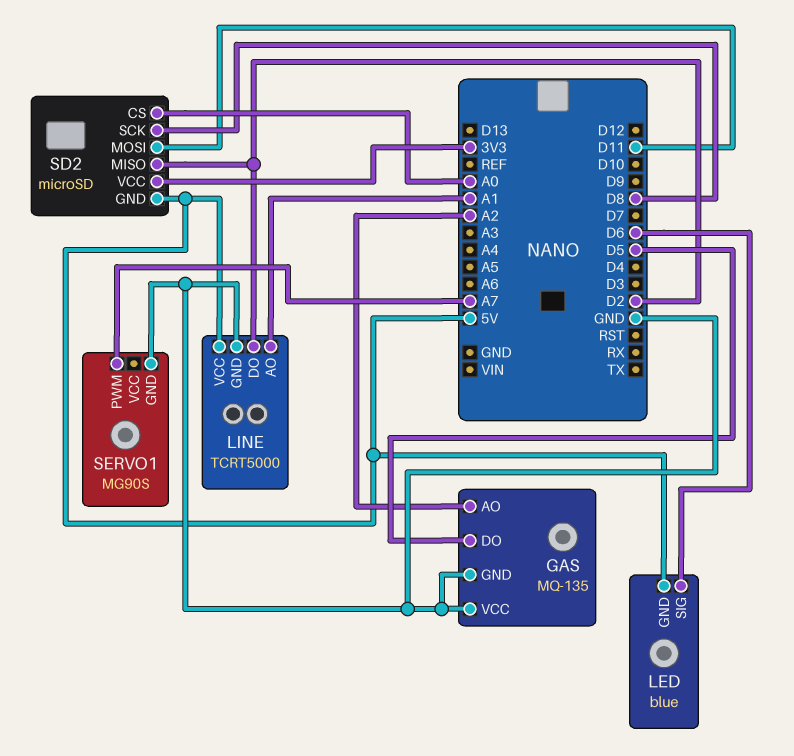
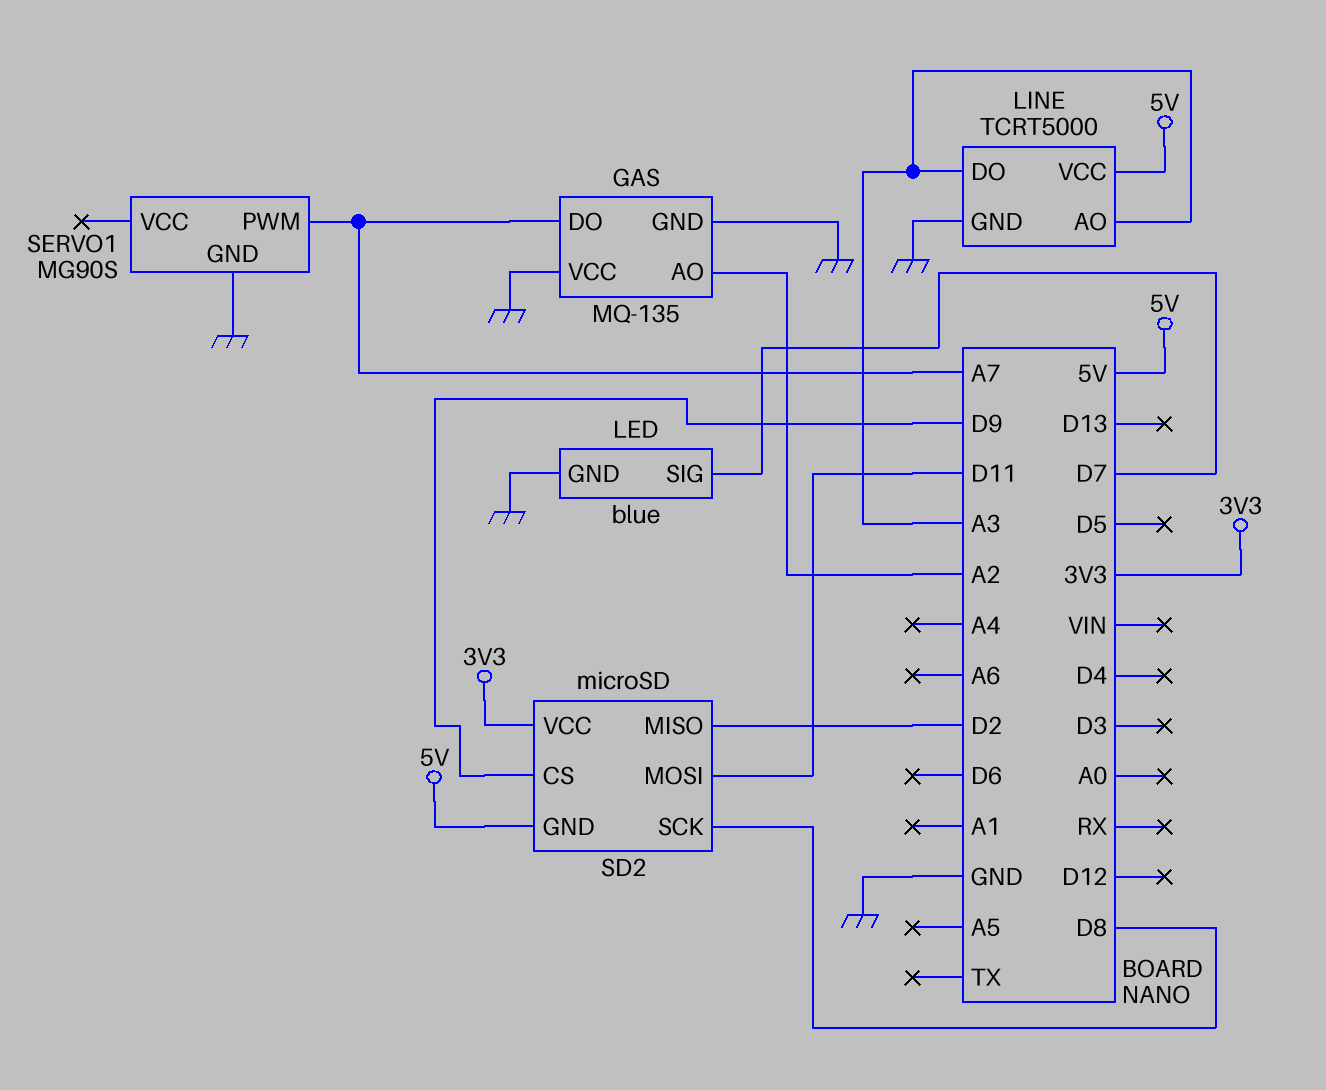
GAS pin DO: D5 -> A7
LED pin GND: 5V -> GND
LED pin SIG: D6 -> D7
LINE pin AO: A1 -> A3
LINE pin DO: D2 -> A3
SD2 pin CS: A0 -> D9

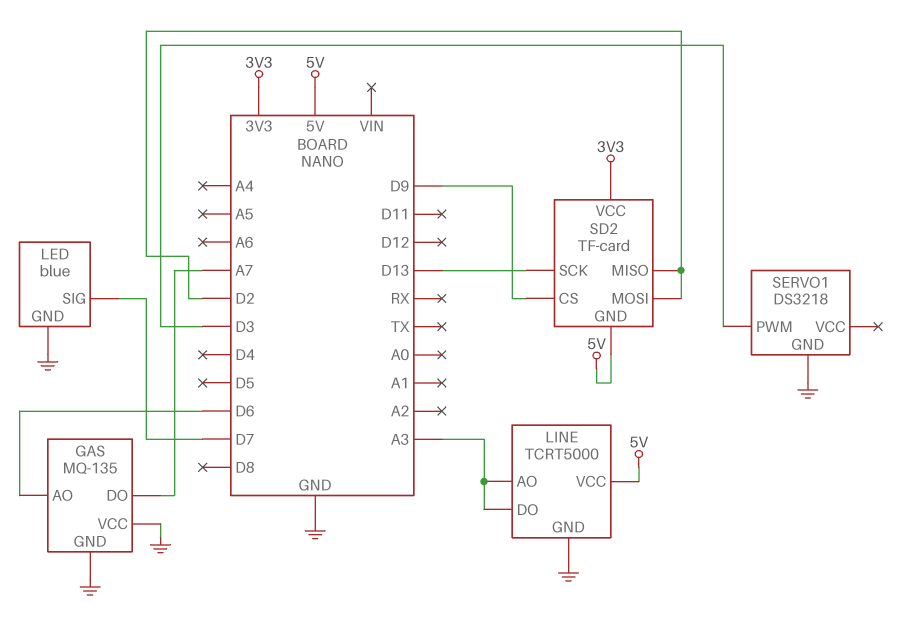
GAS pin AO: A2 -> D6
SD2: microSD -> TF-card
SD2 pin MOSI: D11 -> D2
SD2 pin SCK: D8 -> D13
SERVO1: MG90S -> DS3218
SERVO1 pin PWM: A7 -> D3

